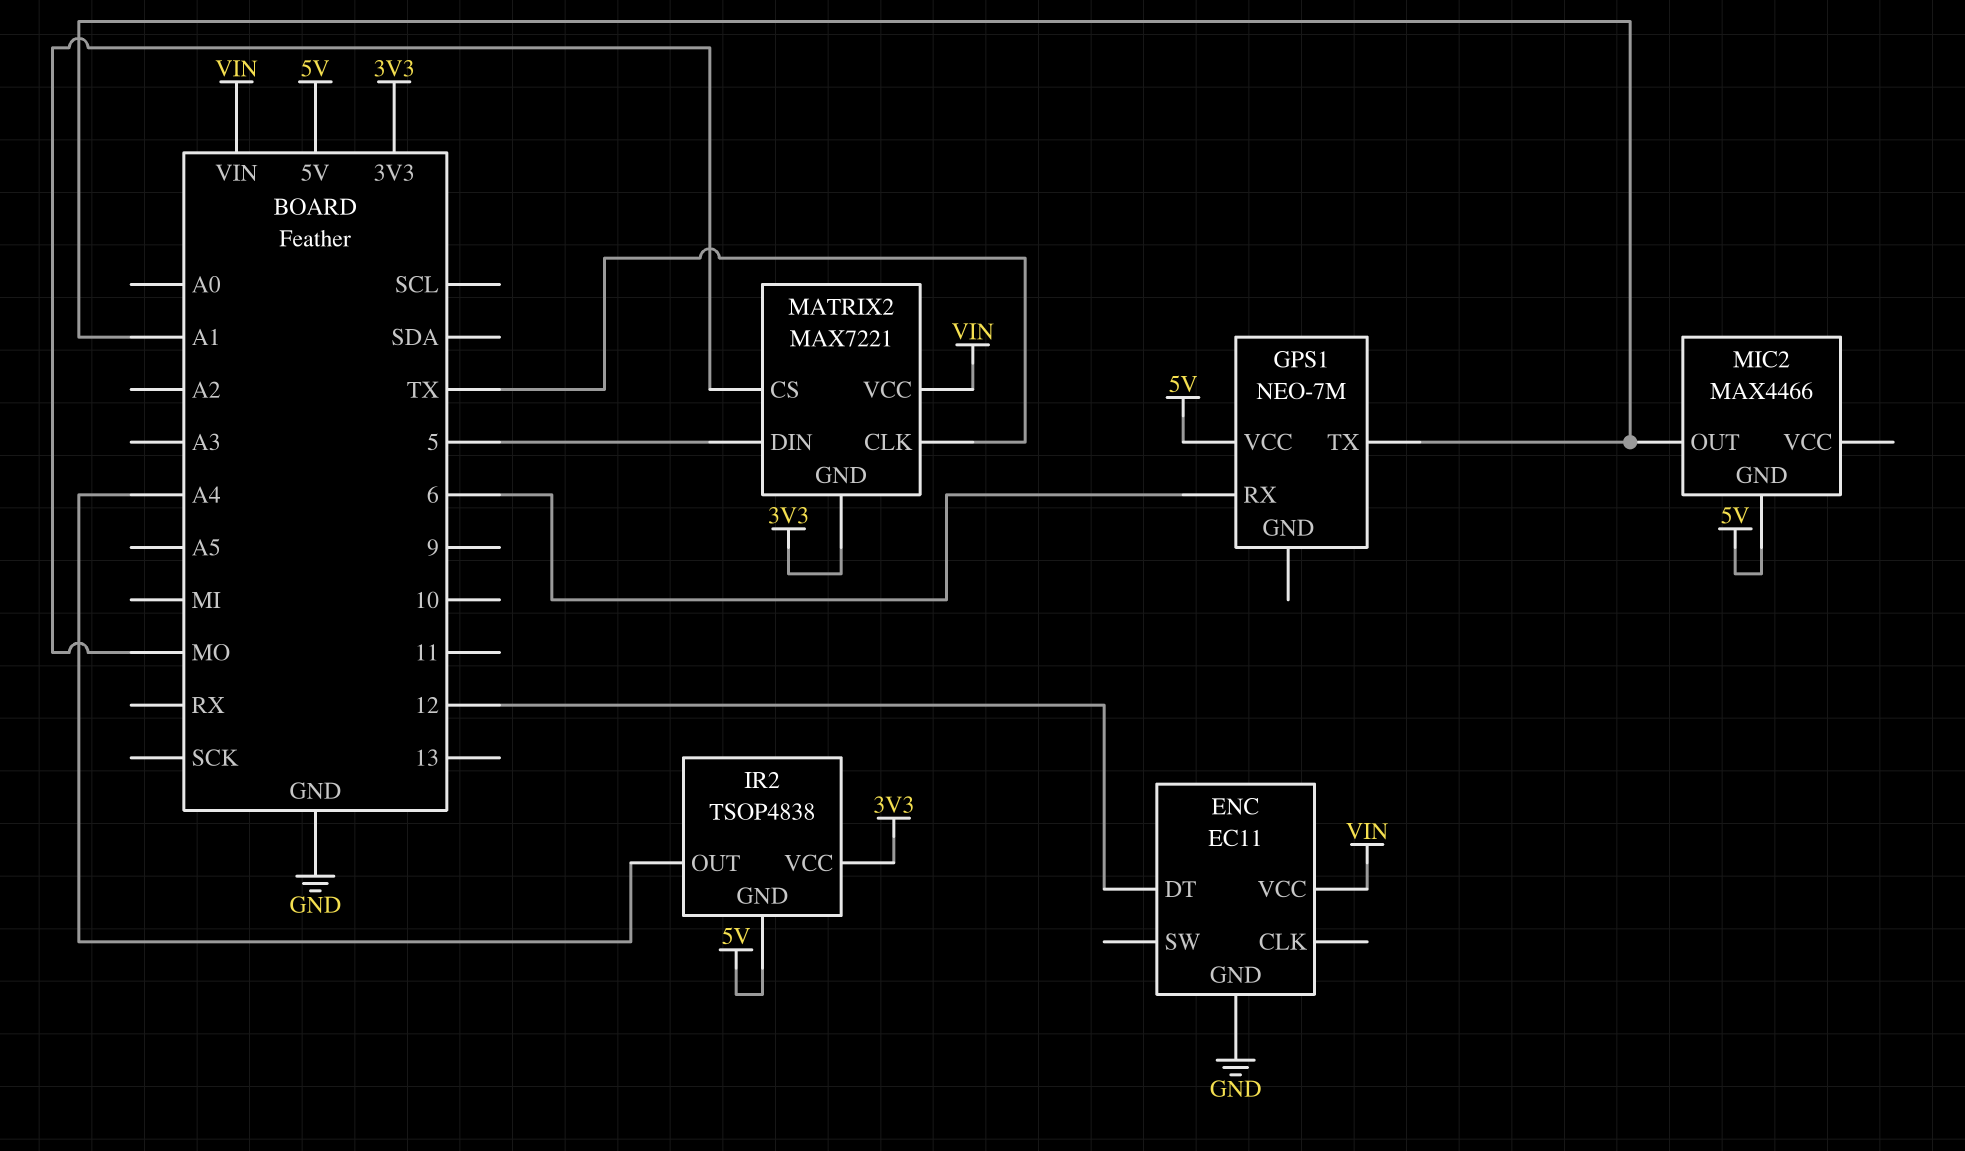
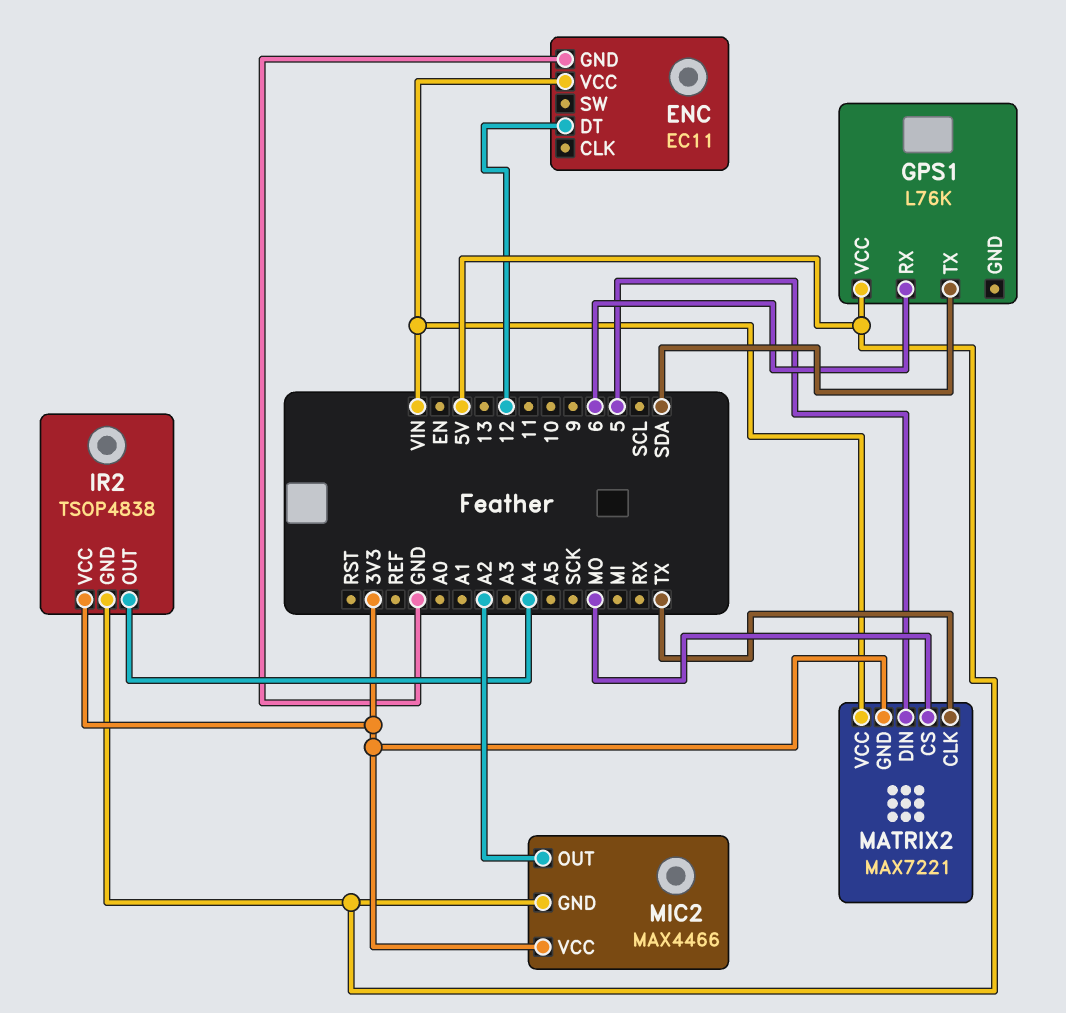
GPS1: NEO-7M -> L76K
GPS1 pin TX: A1 -> SDA
MIC2 pin OUT: A1 -> A2
MIC2 pin VCC: none -> 3V3

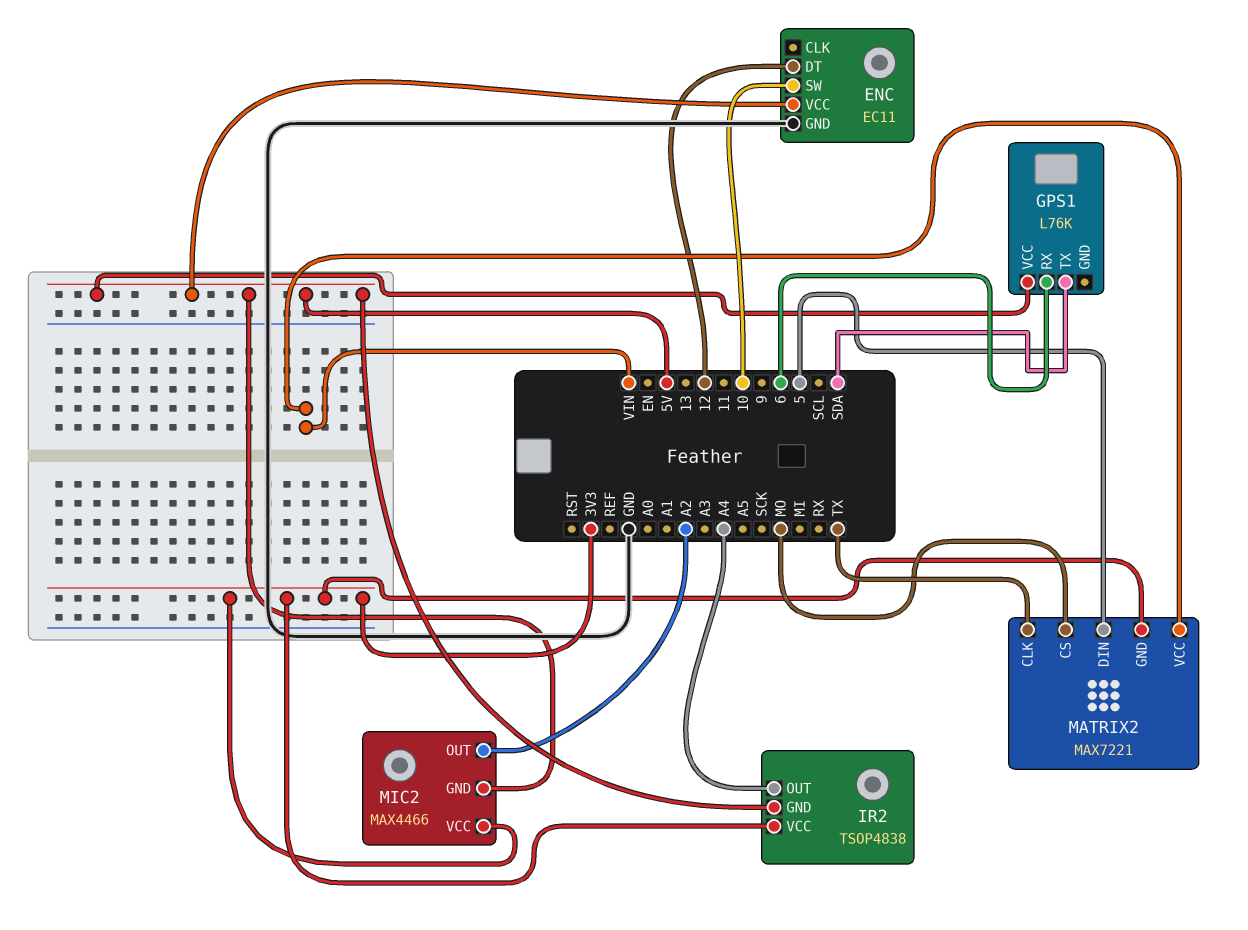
ENC pin SW: none -> 10
ENC pin VCC: VIN -> 5V

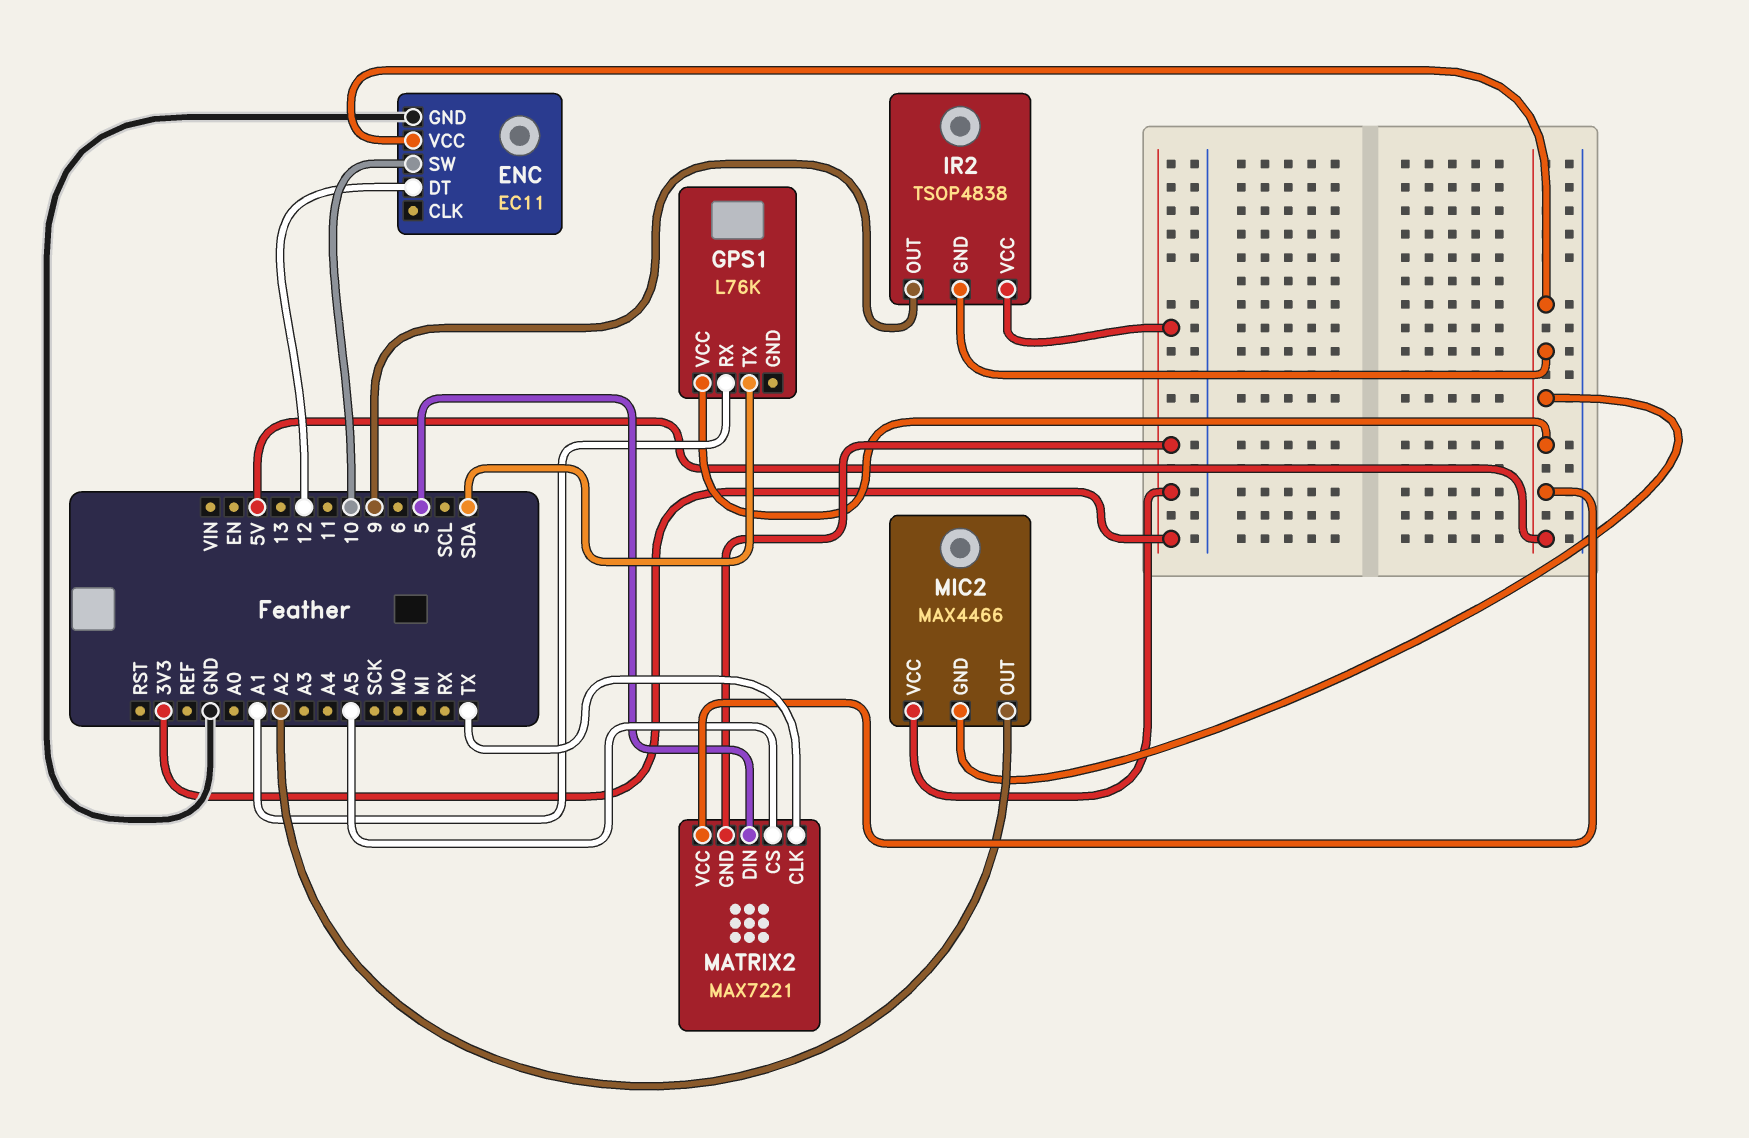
GPS1 pin RX: 6 -> A1
IR2 pin OUT: A4 -> 9
MATRIX2 pin CS: MO -> A5
MATRIX2 pin VCC: VIN -> 5V

